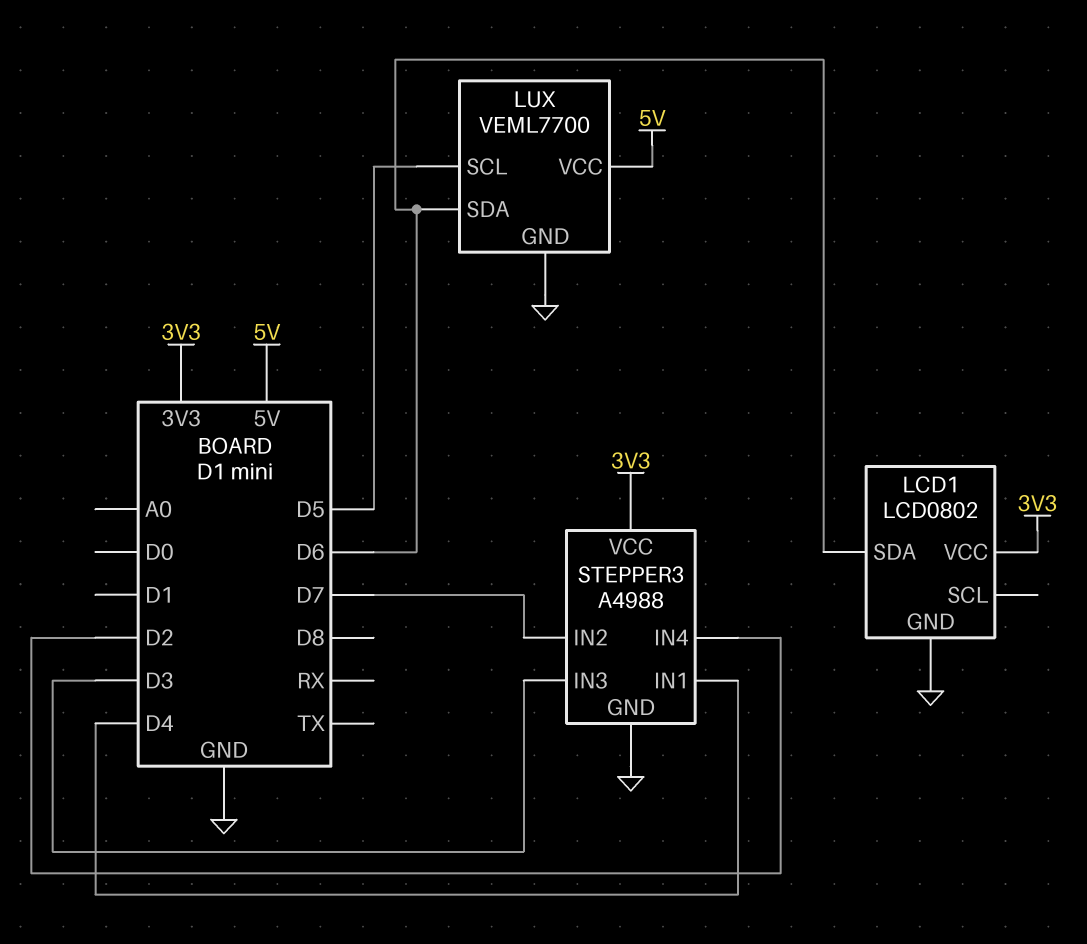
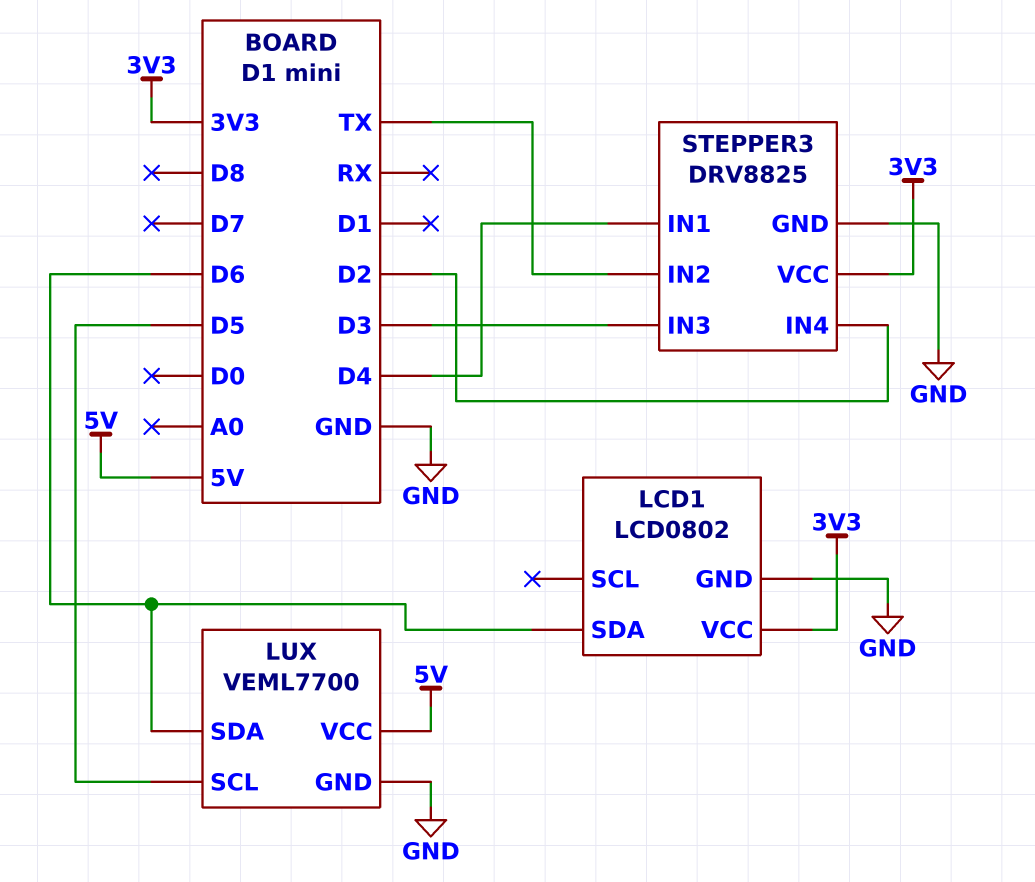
STEPPER3: A4988 -> DRV8825
STEPPER3 pin IN2: D7 -> TX

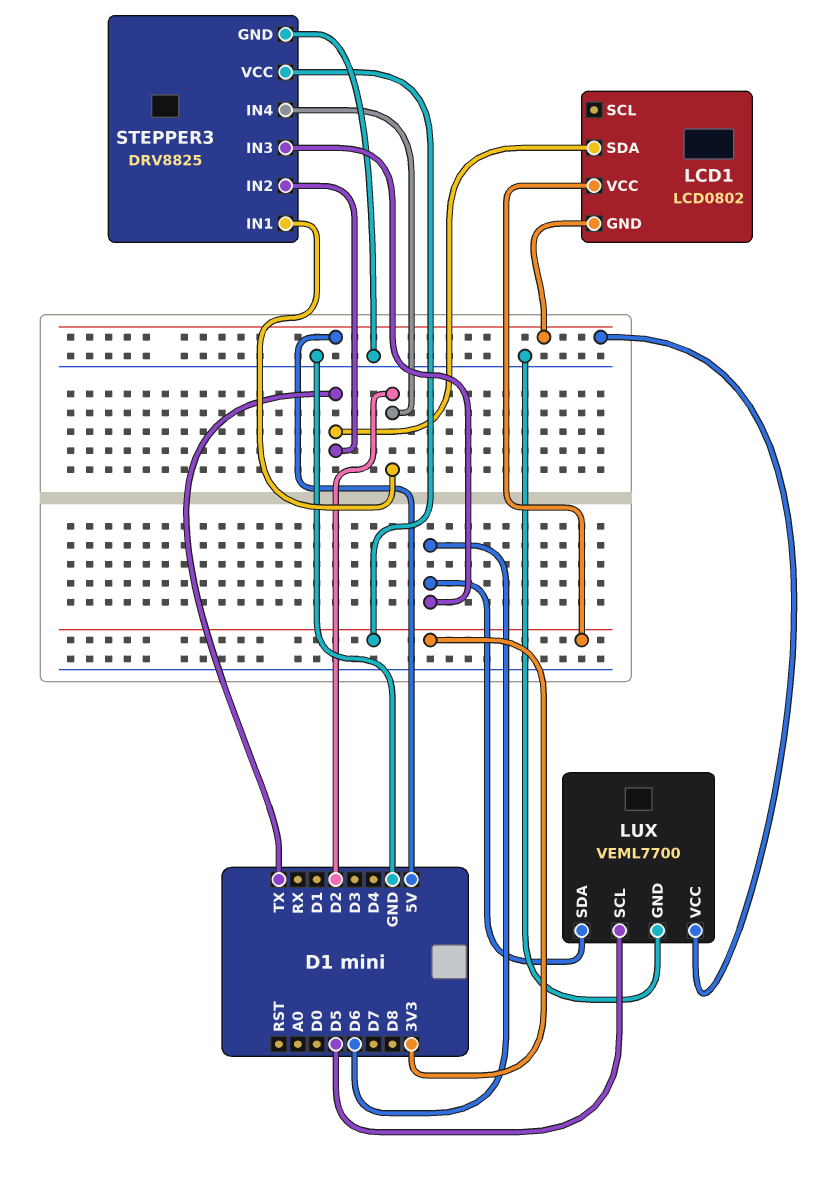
LCD1 pin GND: GND -> 5V
LCD1 pin SDA: D6 -> TX
STEPPER3 pin IN1: D4 -> D2
STEPPER3 pin IN3: D3 -> D6

